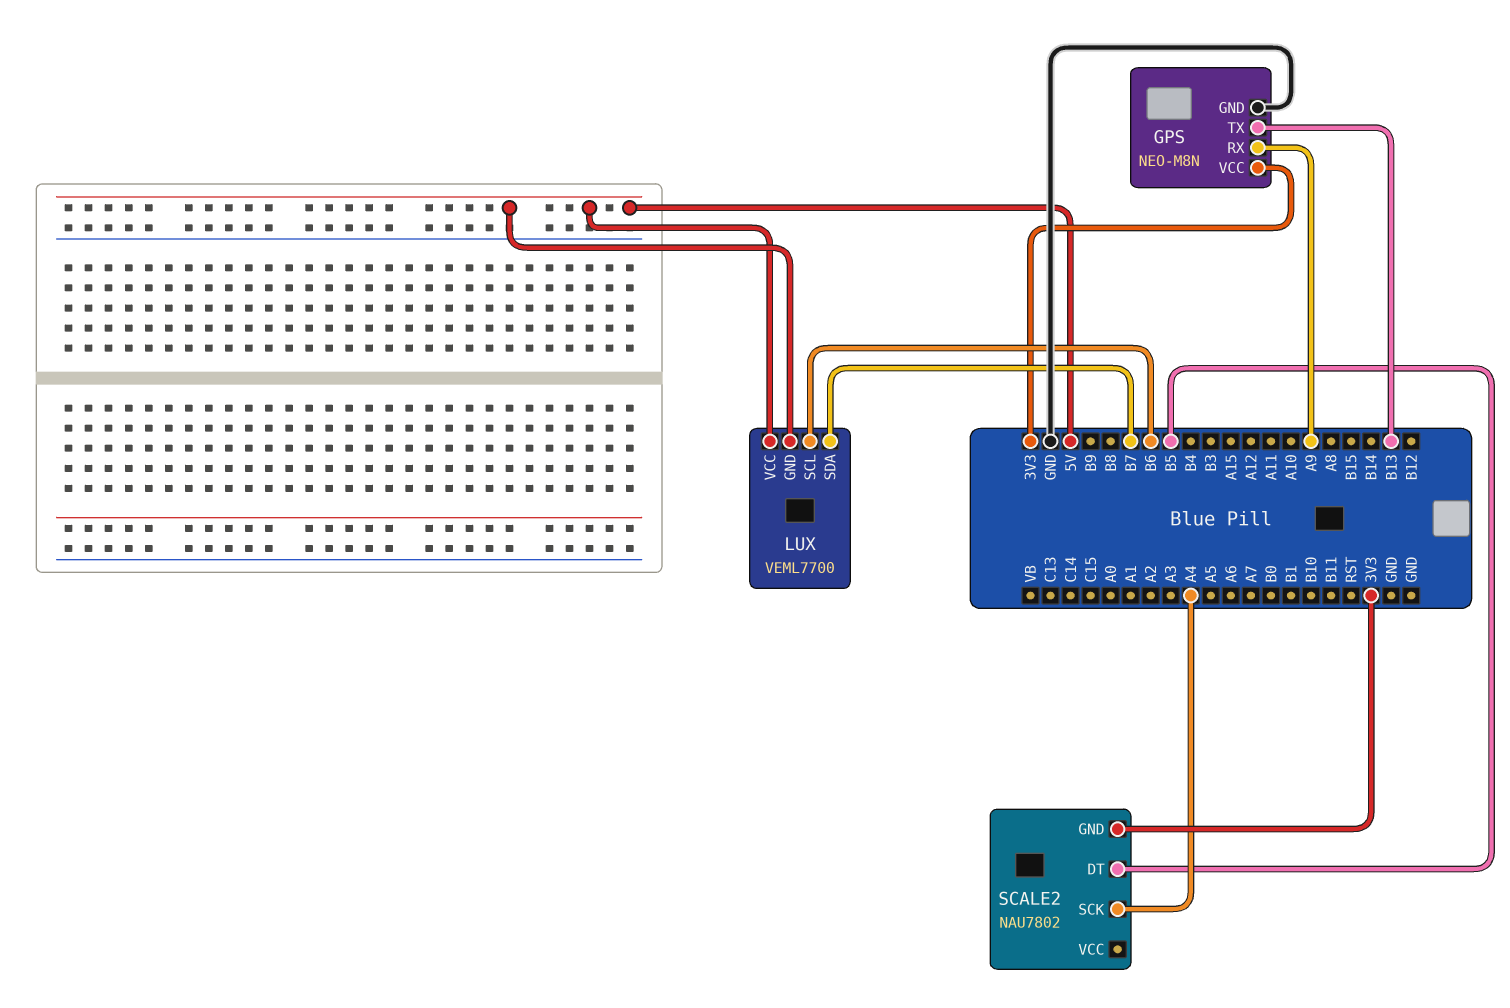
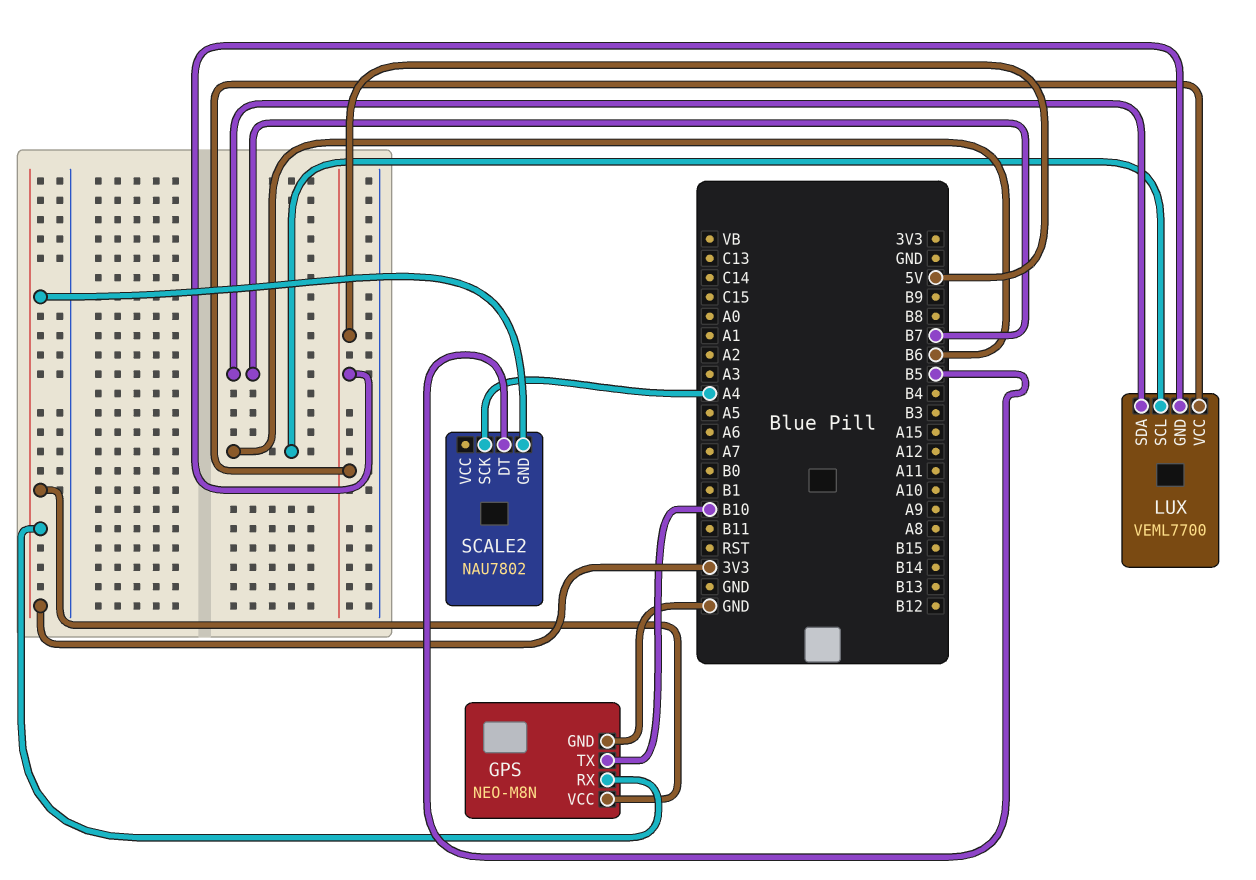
GPS pin RX: A9 -> 3V3
GPS pin TX: B13 -> B10

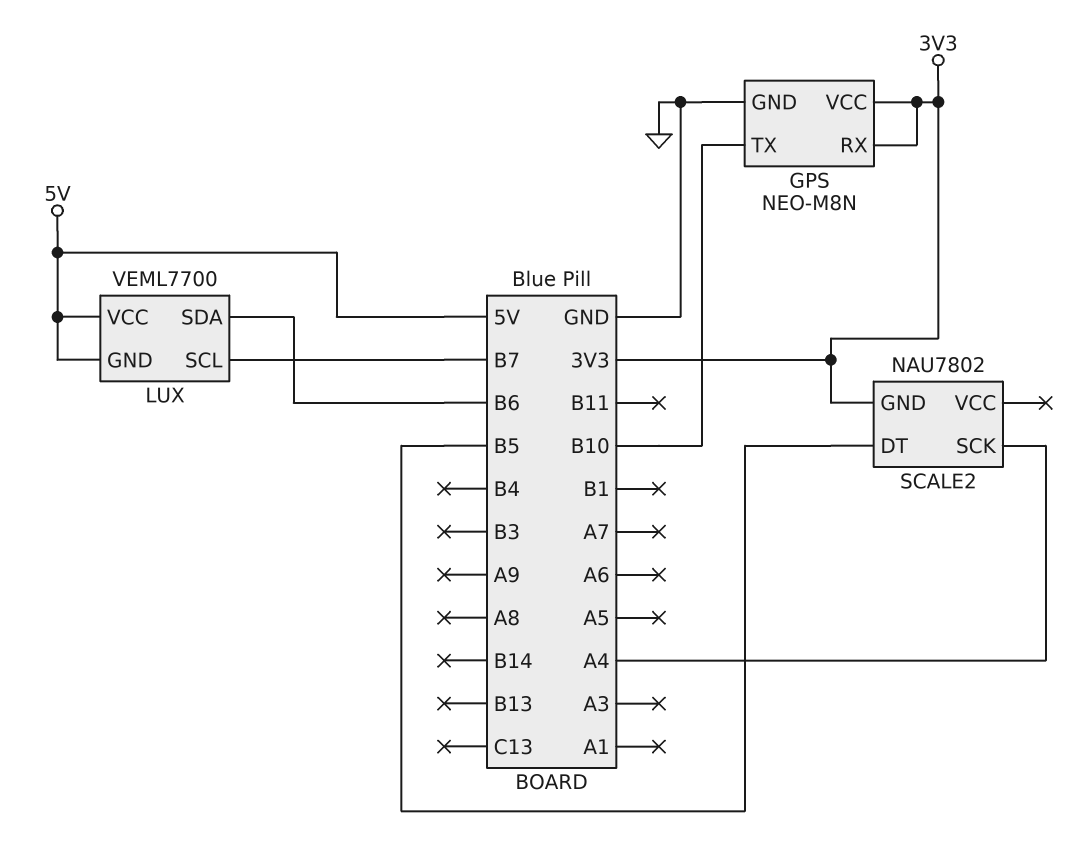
LUX pin SCL: B6 -> B7
LUX pin SDA: B7 -> B6

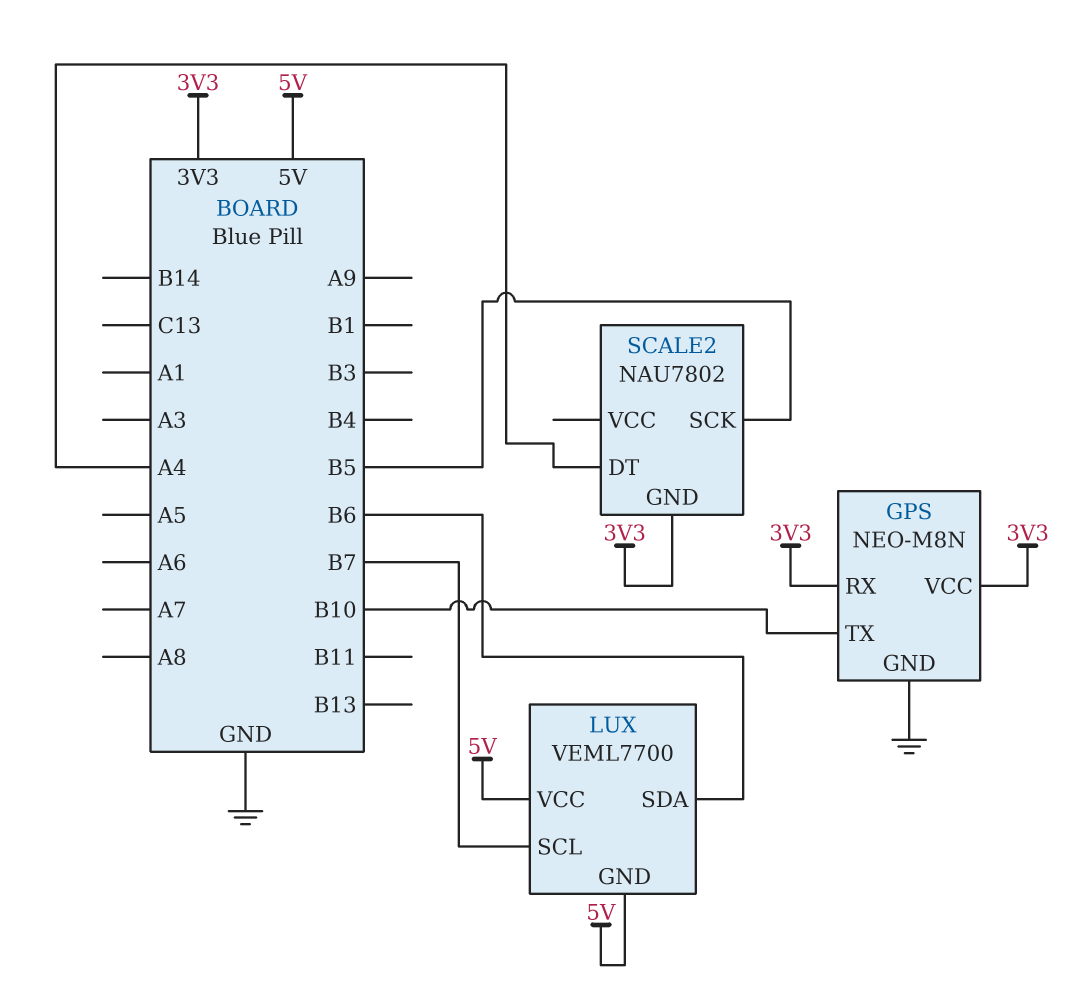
SCALE2 pin DT: B5 -> A4
SCALE2 pin SCK: A4 -> B5

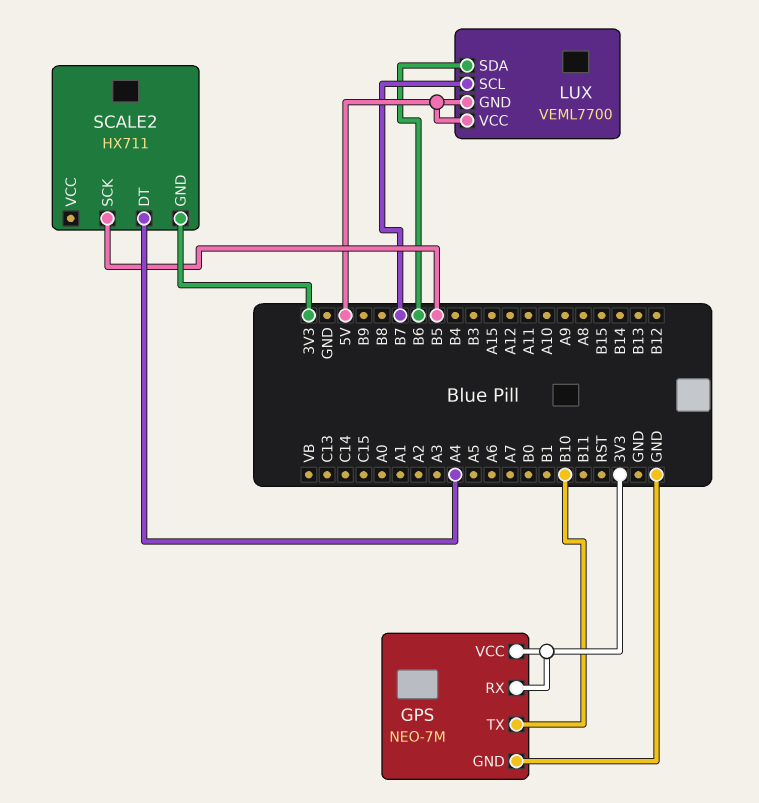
GPS: NEO-M8N -> NEO-7M
SCALE2: NAU7802 -> HX711

